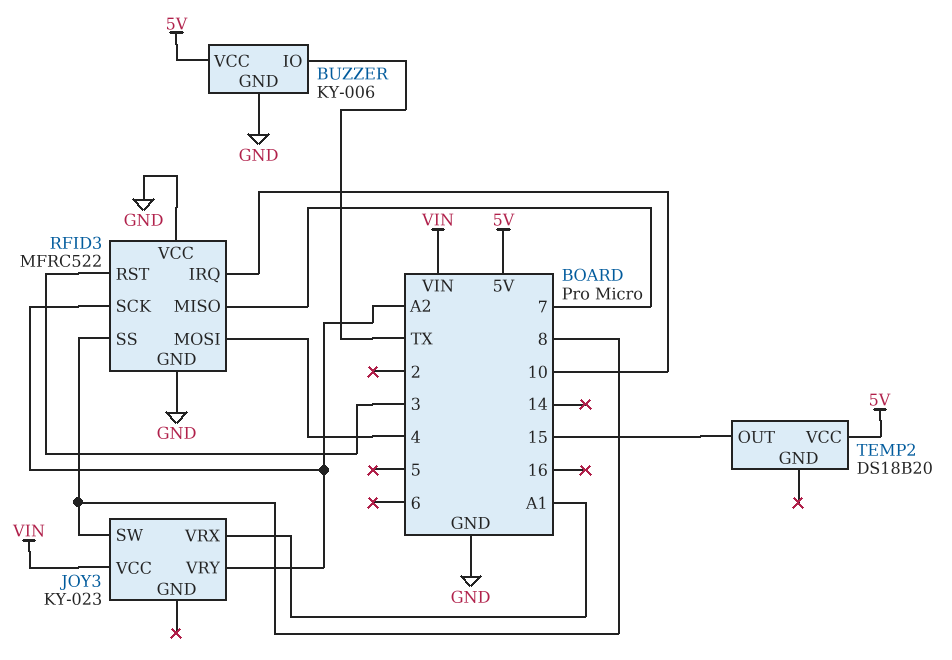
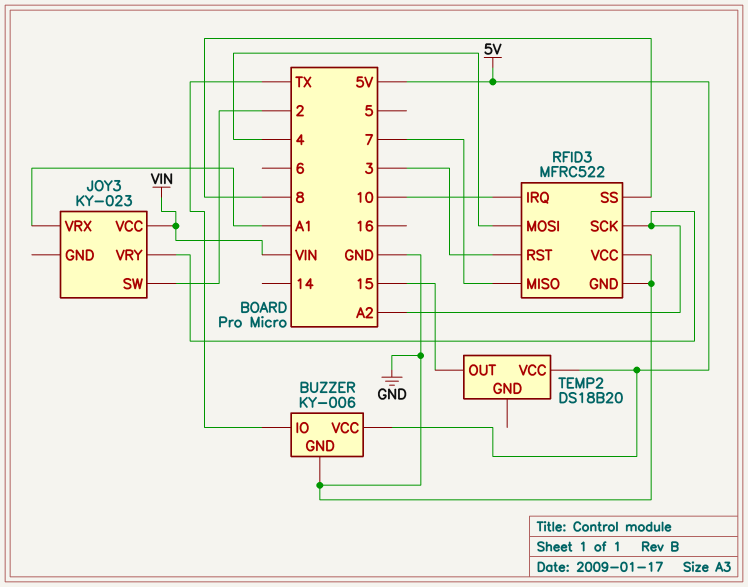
JOY3 pin SW: 8 -> 2

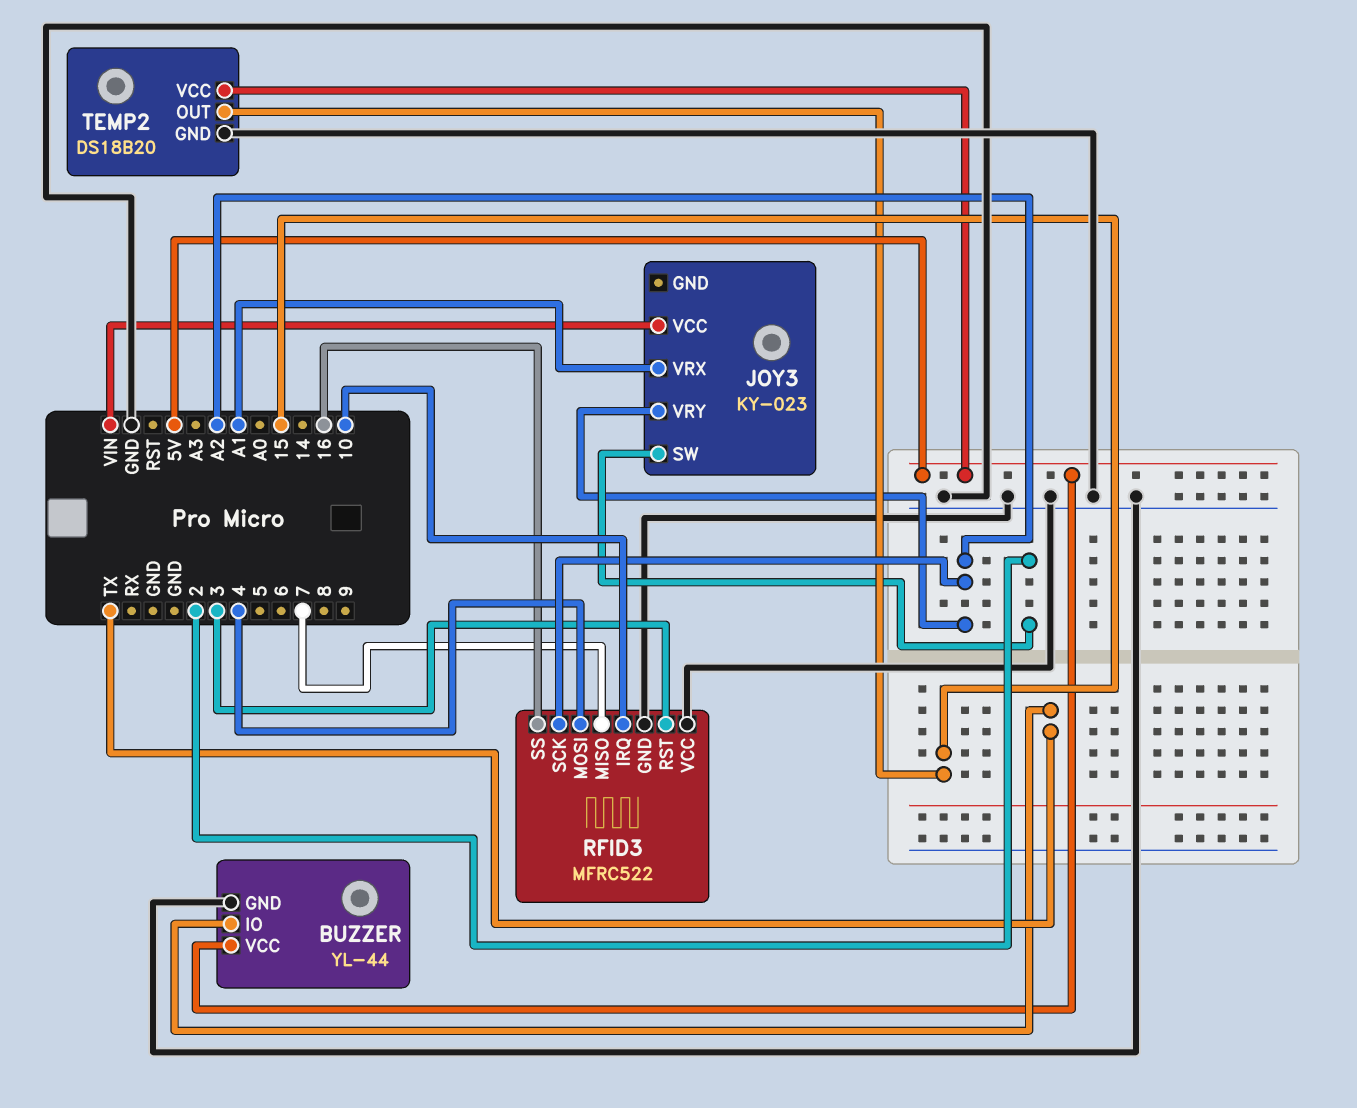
BUZZER: KY-006 -> YL-44
RFID3 pin SS: 8 -> 16
TEMP2 pin GND: none -> GND

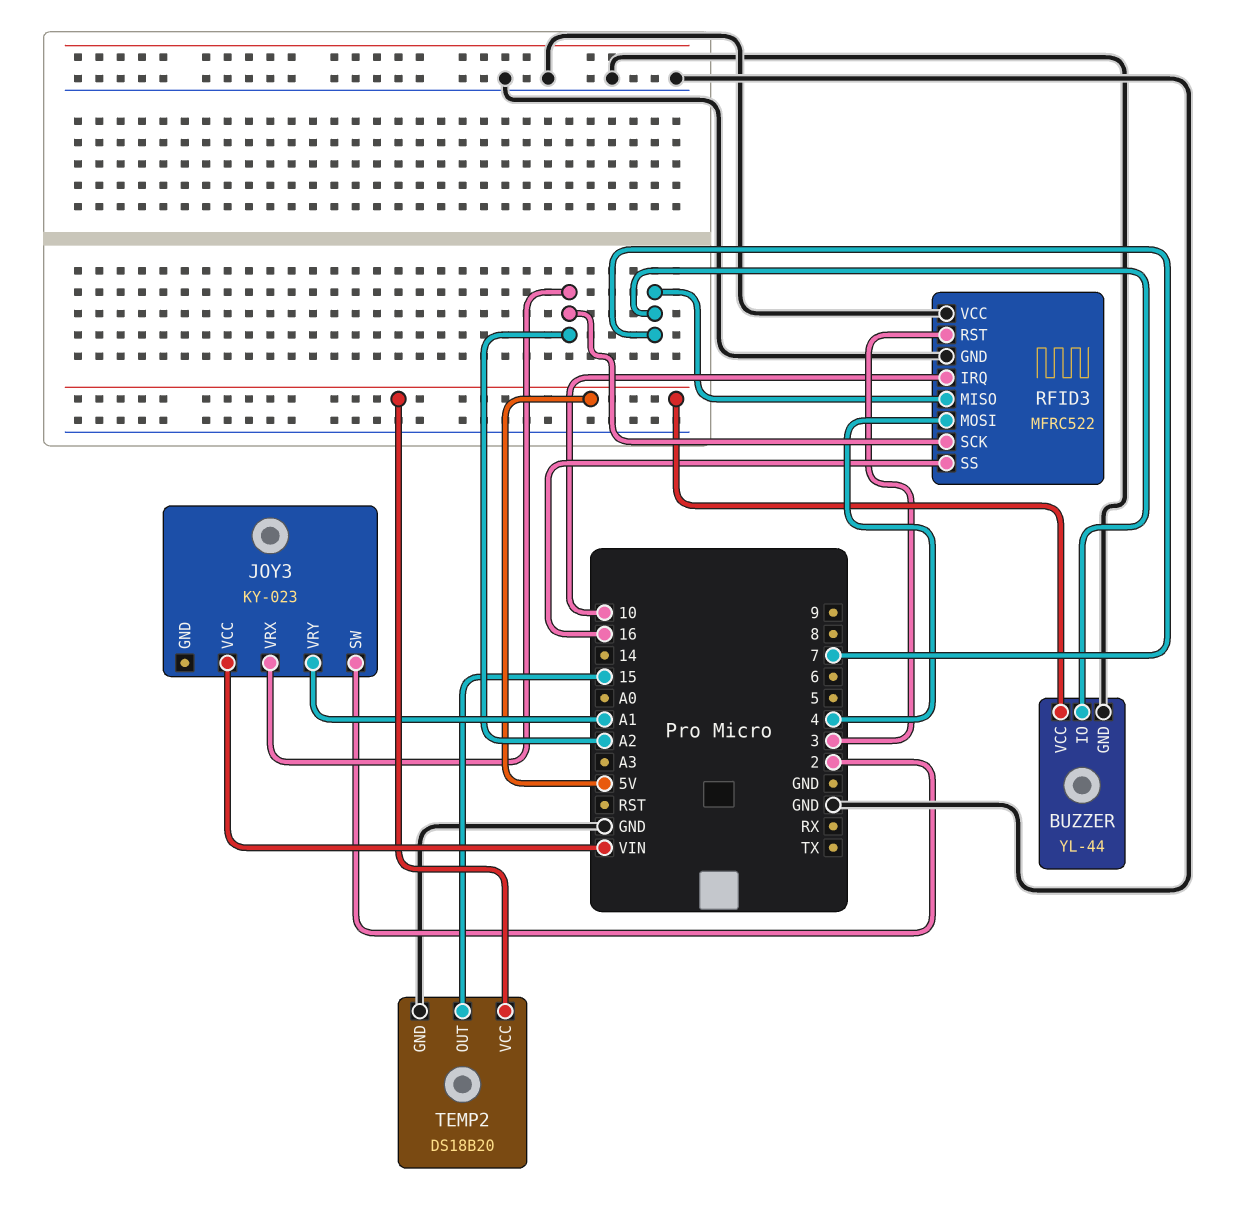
BUZZER pin IO: TX -> 7
JOY3 pin VRX: A1 -> A2
JOY3 pin VRY: A2 -> A1

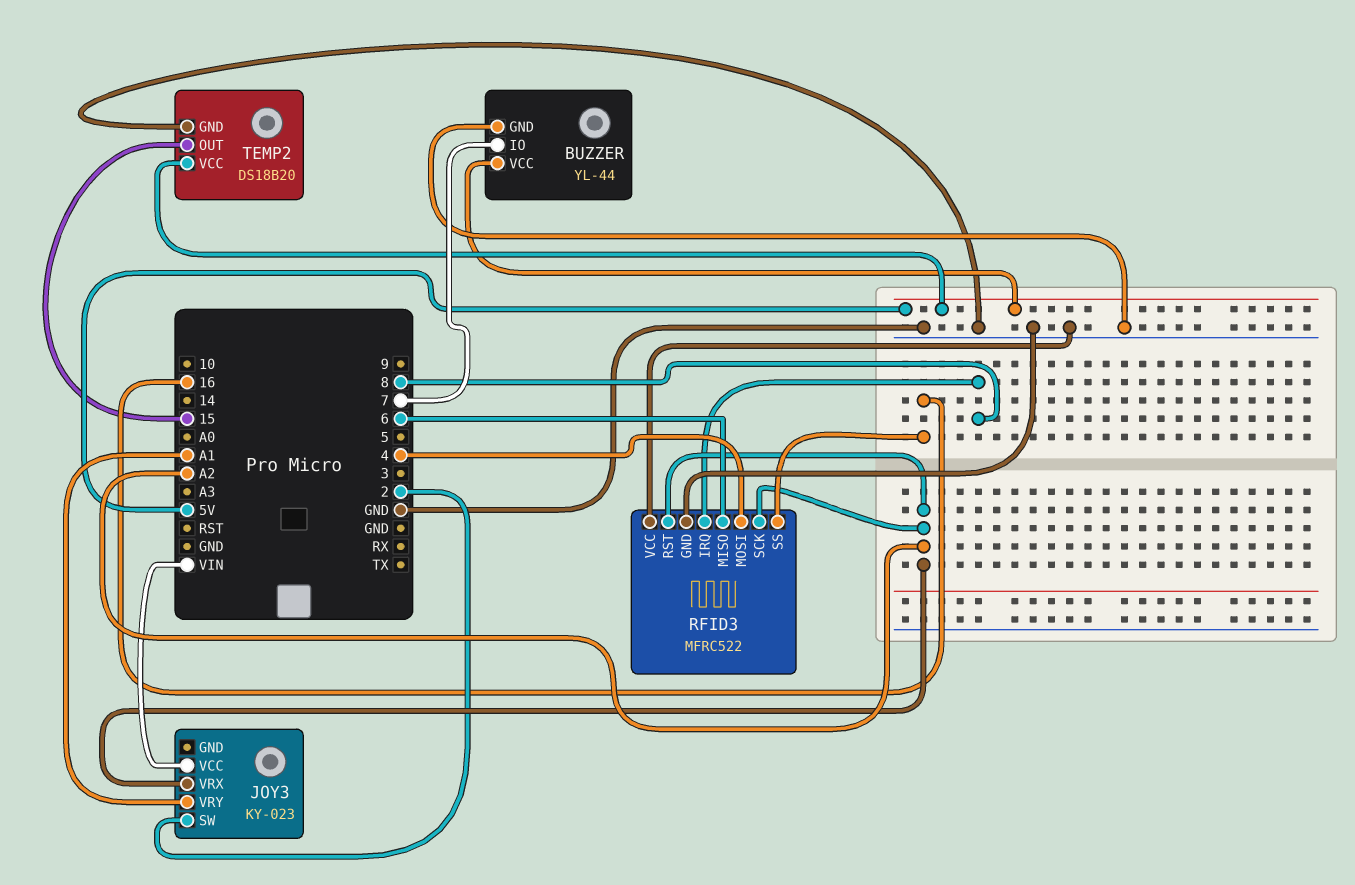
RFID3 pin IRQ: 10 -> 8
RFID3 pin MISO: 7 -> 6
RFID3 pin RST: 3 -> A2

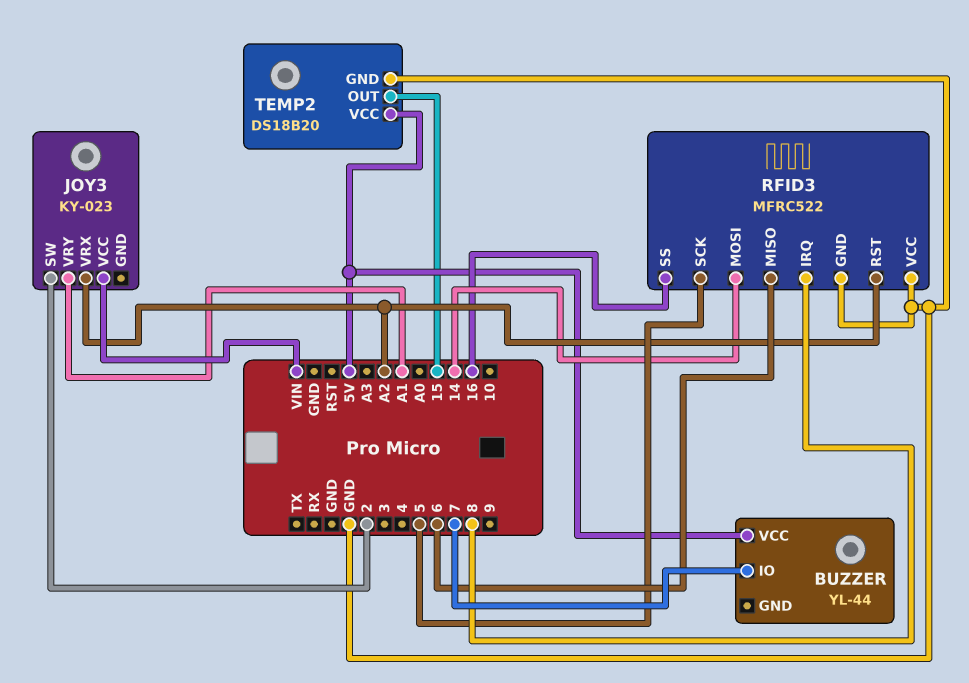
BUZZER pin GND: GND -> none
RFID3 pin MOSI: 4 -> 14
RFID3 pin SCK: A2 -> 5

